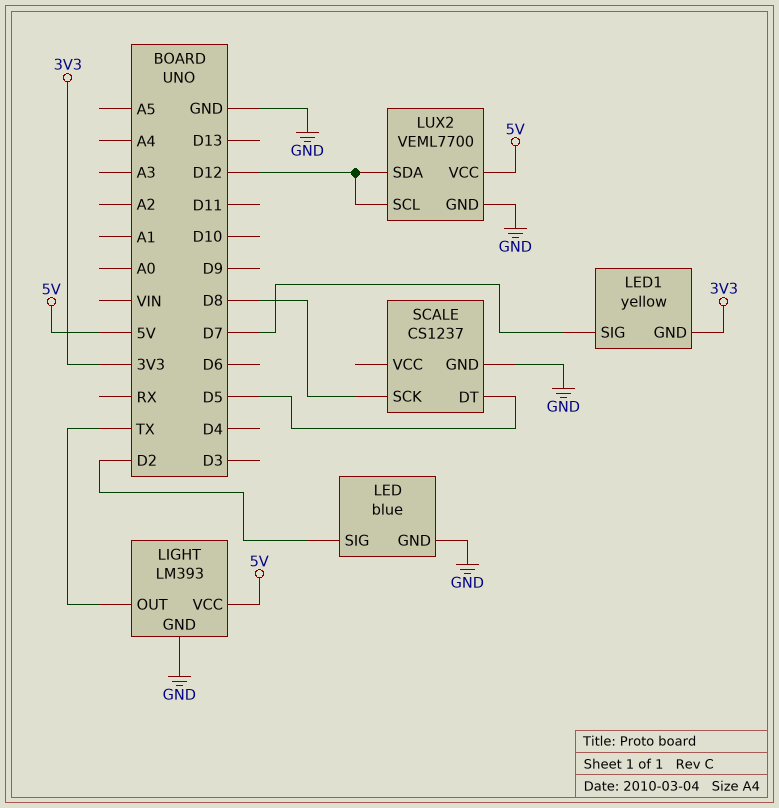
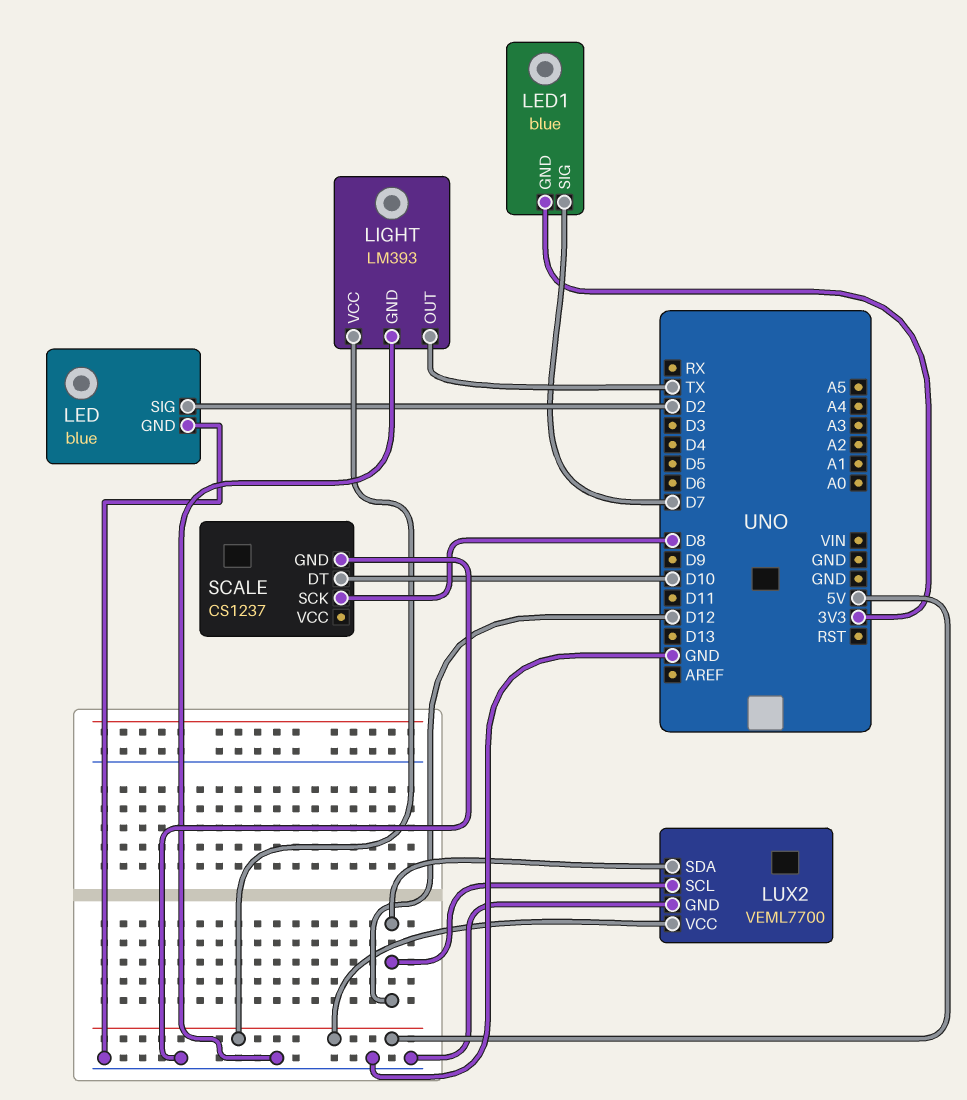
LED1: yellow -> blue
SCALE pin DT: D5 -> D10

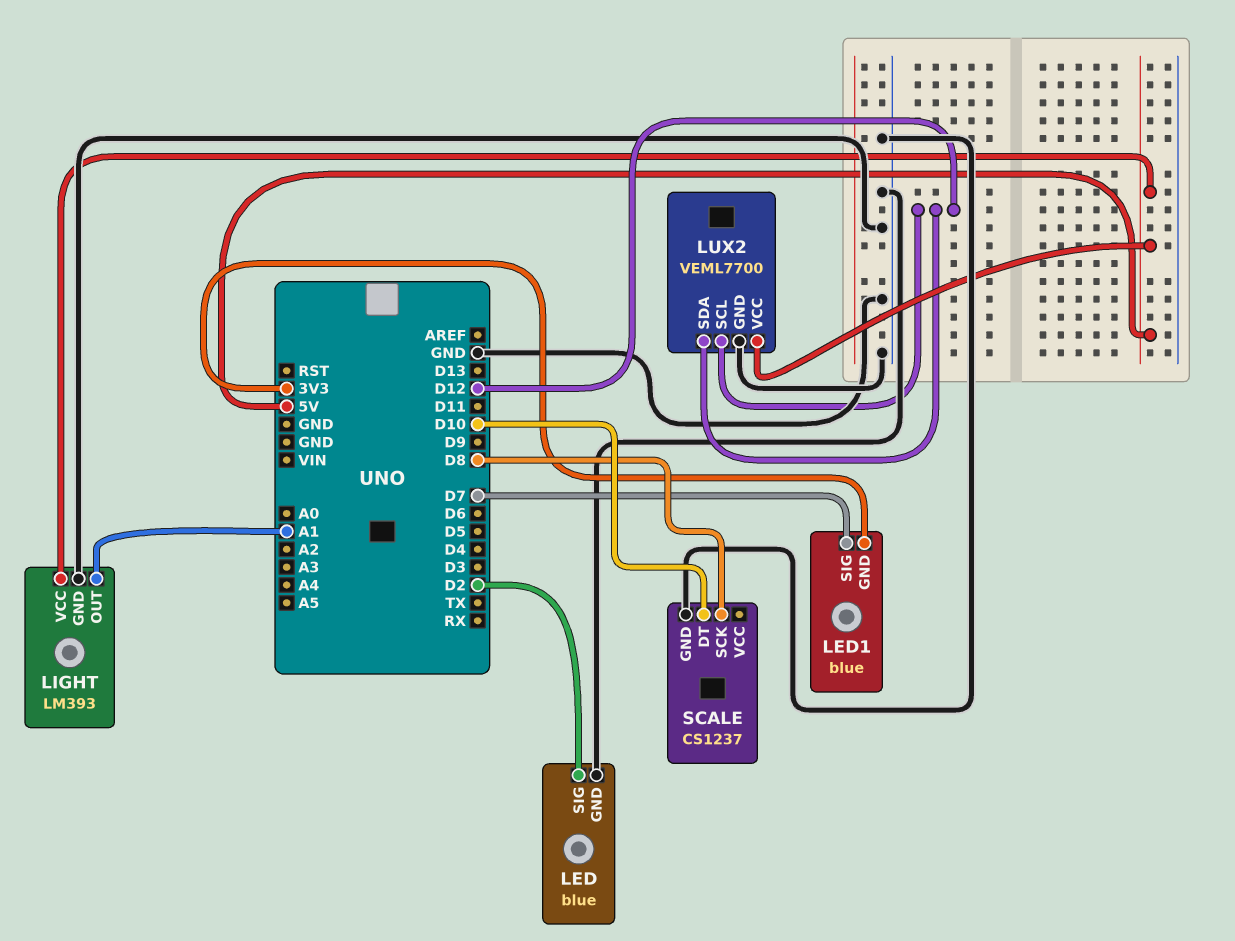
LIGHT pin OUT: TX -> A1

